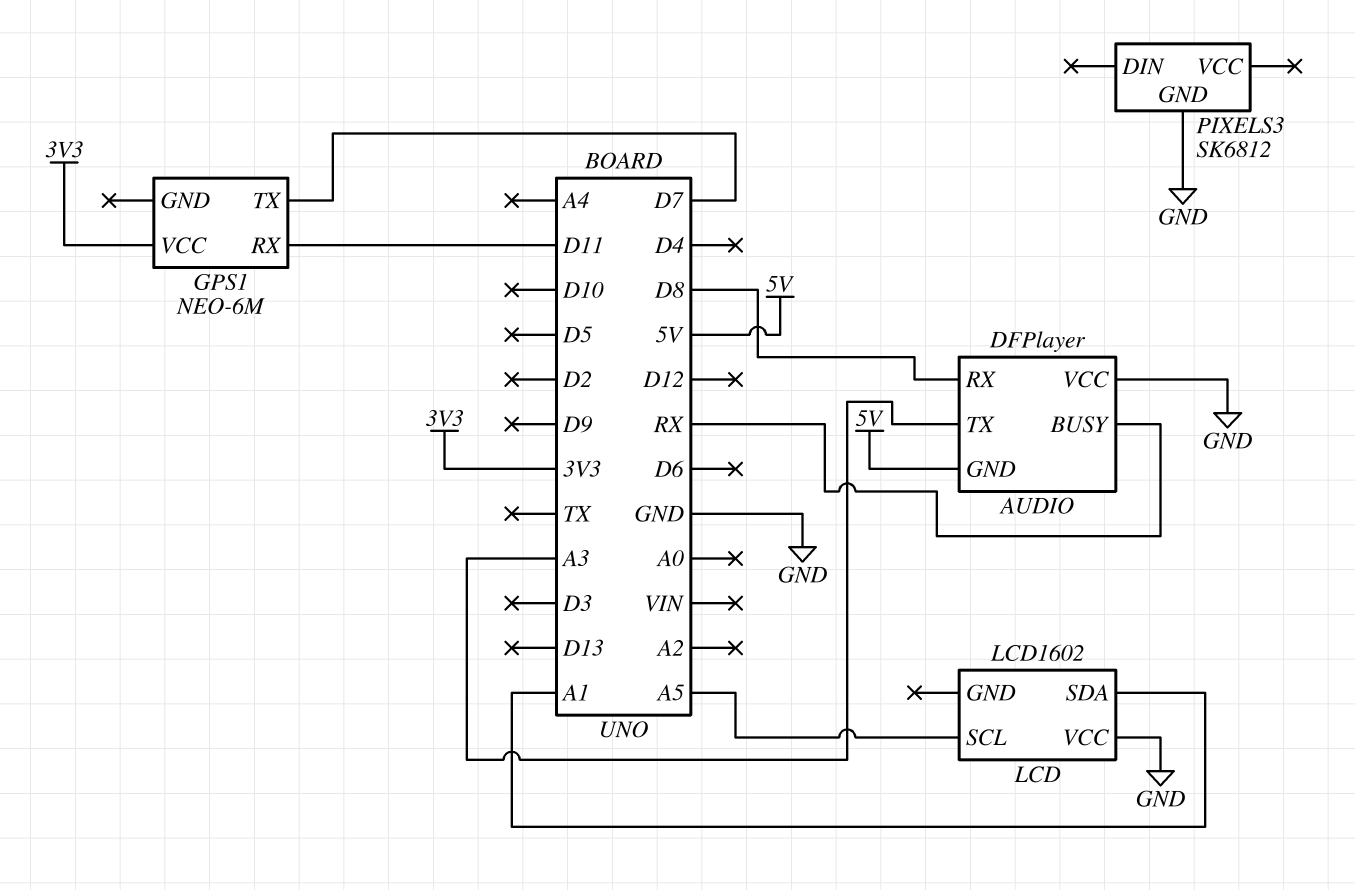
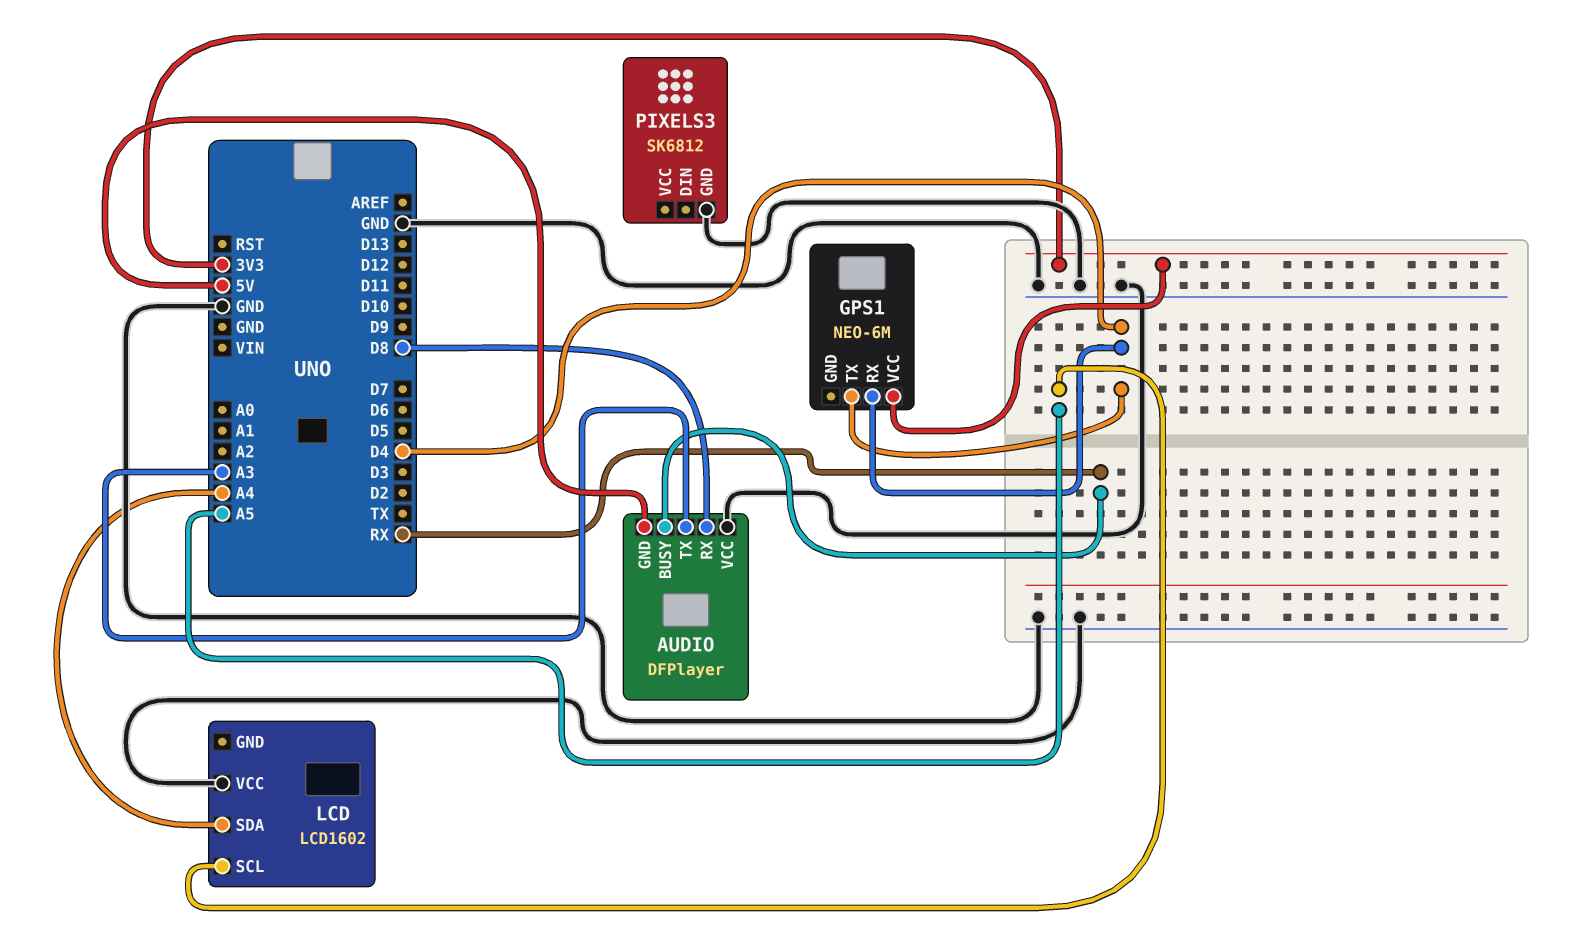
GPS1 pin RX: D11 -> D4
GPS1 pin TX: D7 -> D4
LCD pin SDA: A1 -> A4

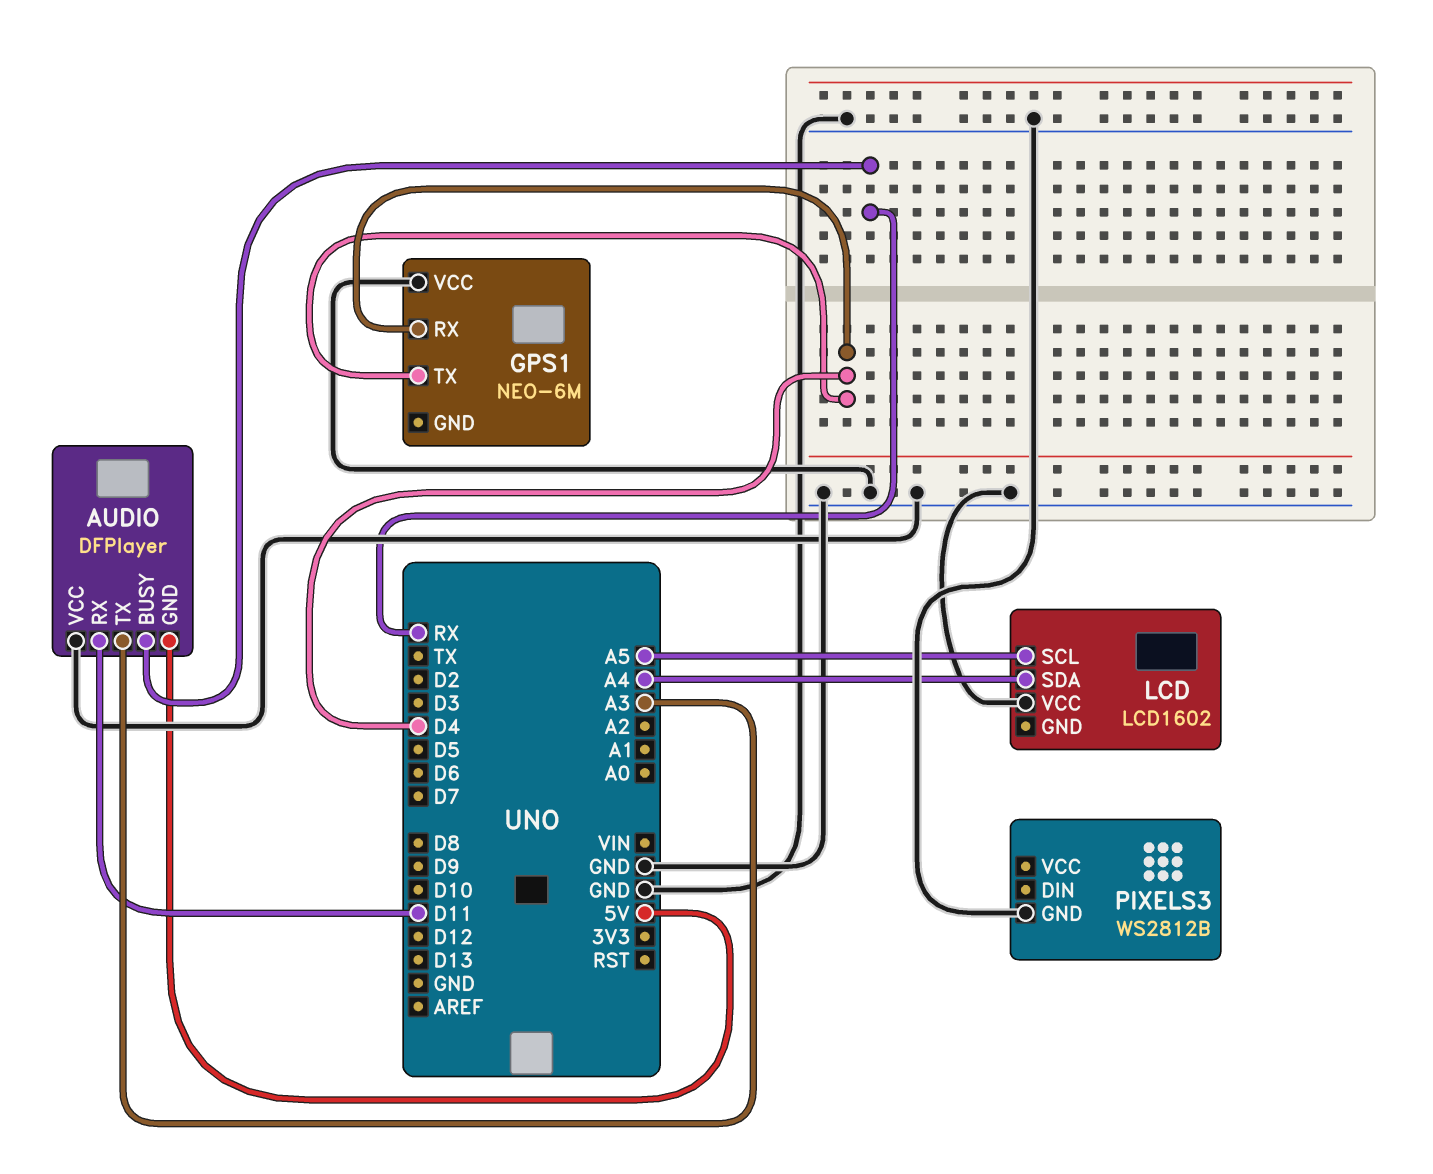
AUDIO pin RX: D8 -> D11
GPS1 pin VCC: 3V3 -> GND
PIXELS3: SK6812 -> WS2812B

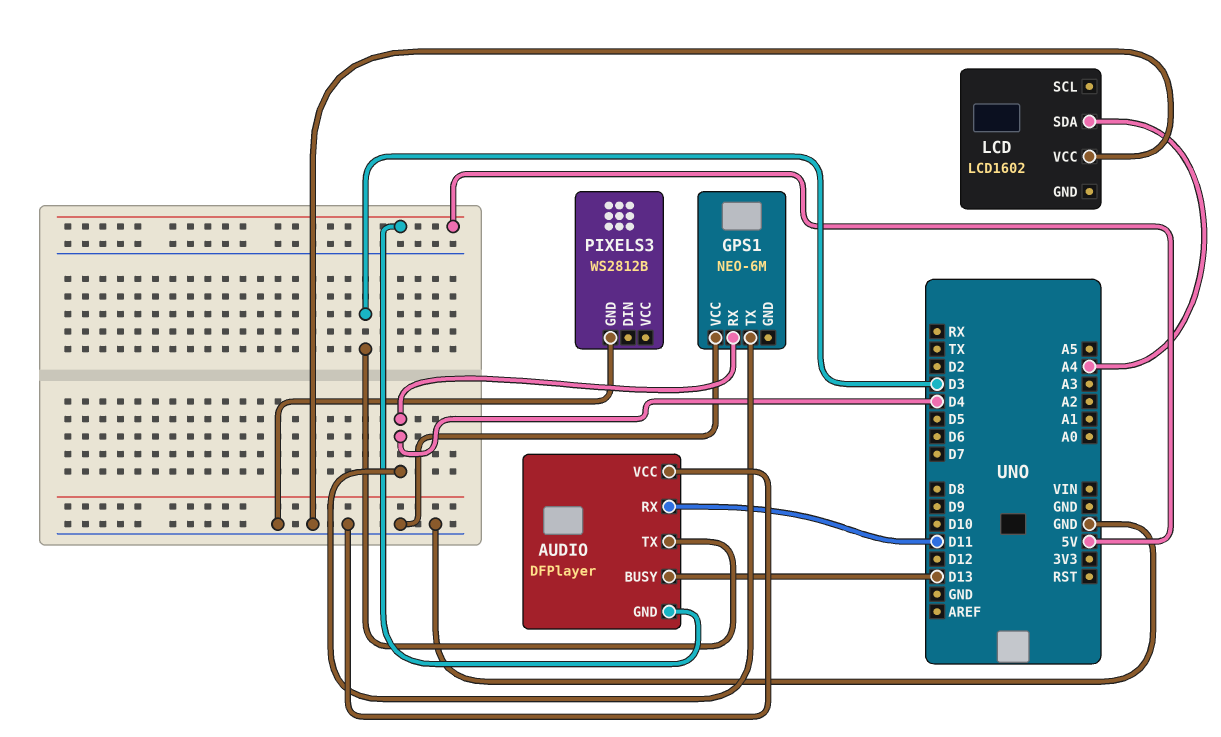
AUDIO pin BUSY: RX -> D13
AUDIO pin TX: A3 -> D3
LCD pin SCL: A5 -> none

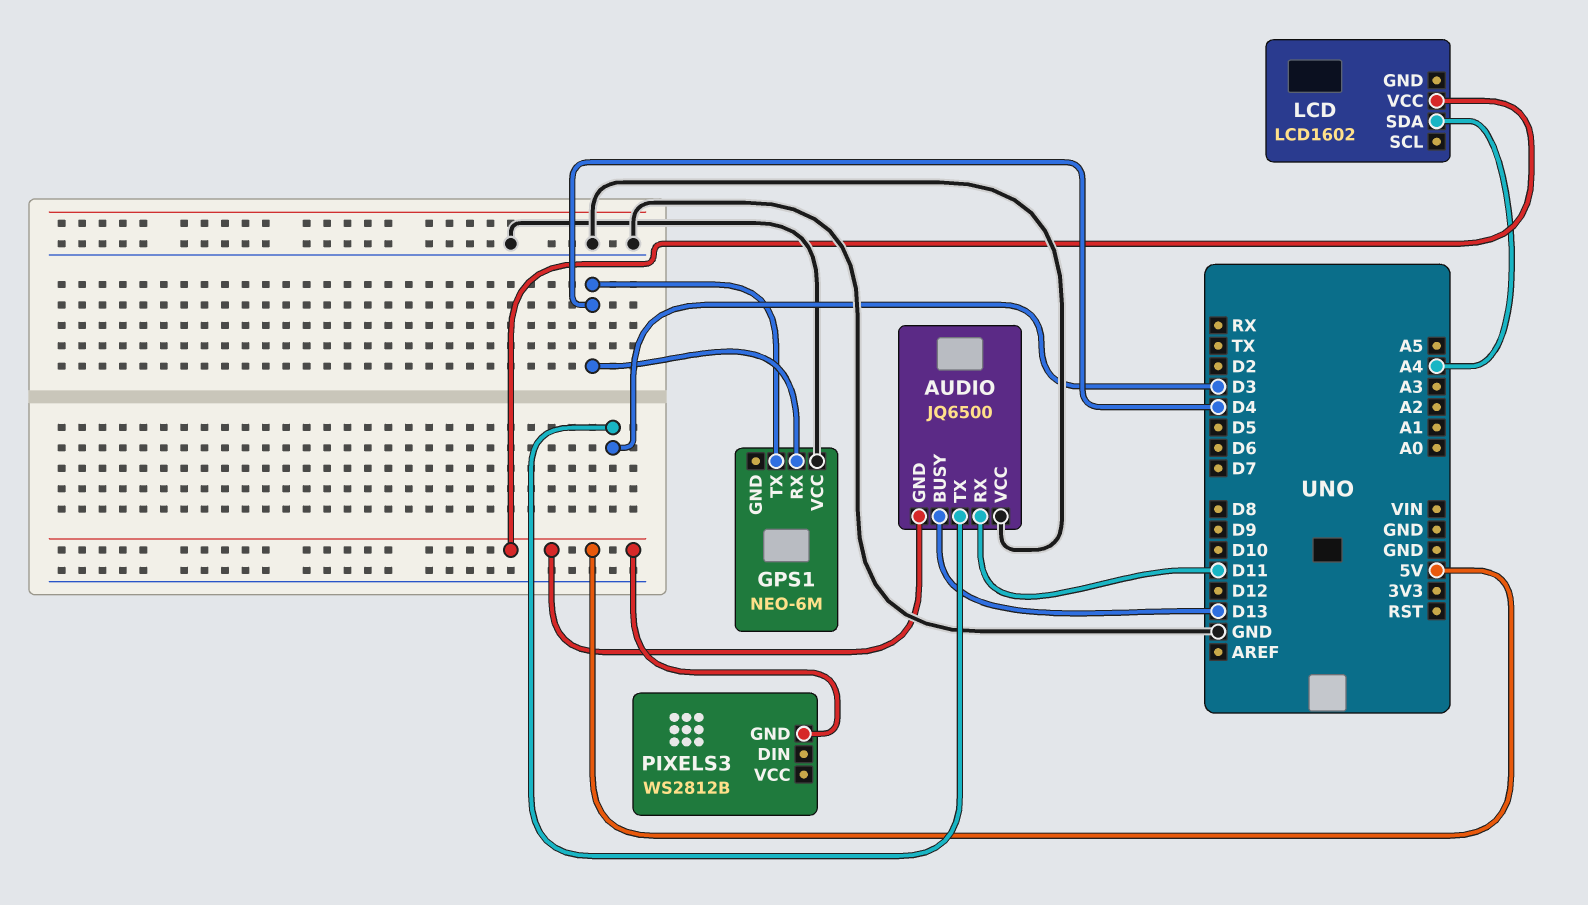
AUDIO: DFPlayer -> JQ6500
LCD pin VCC: GND -> 5V
PIXELS3 pin GND: GND -> 5V

